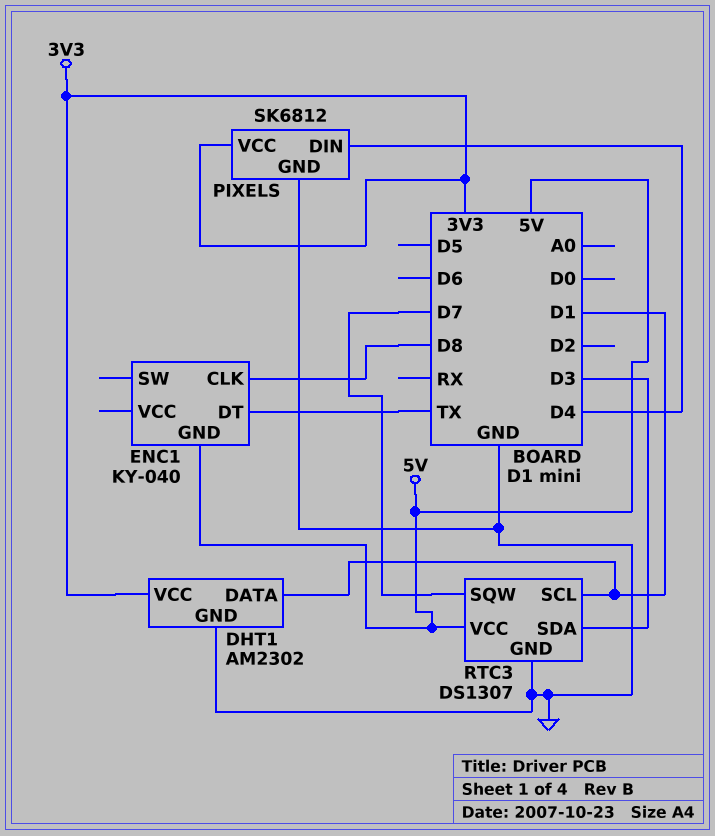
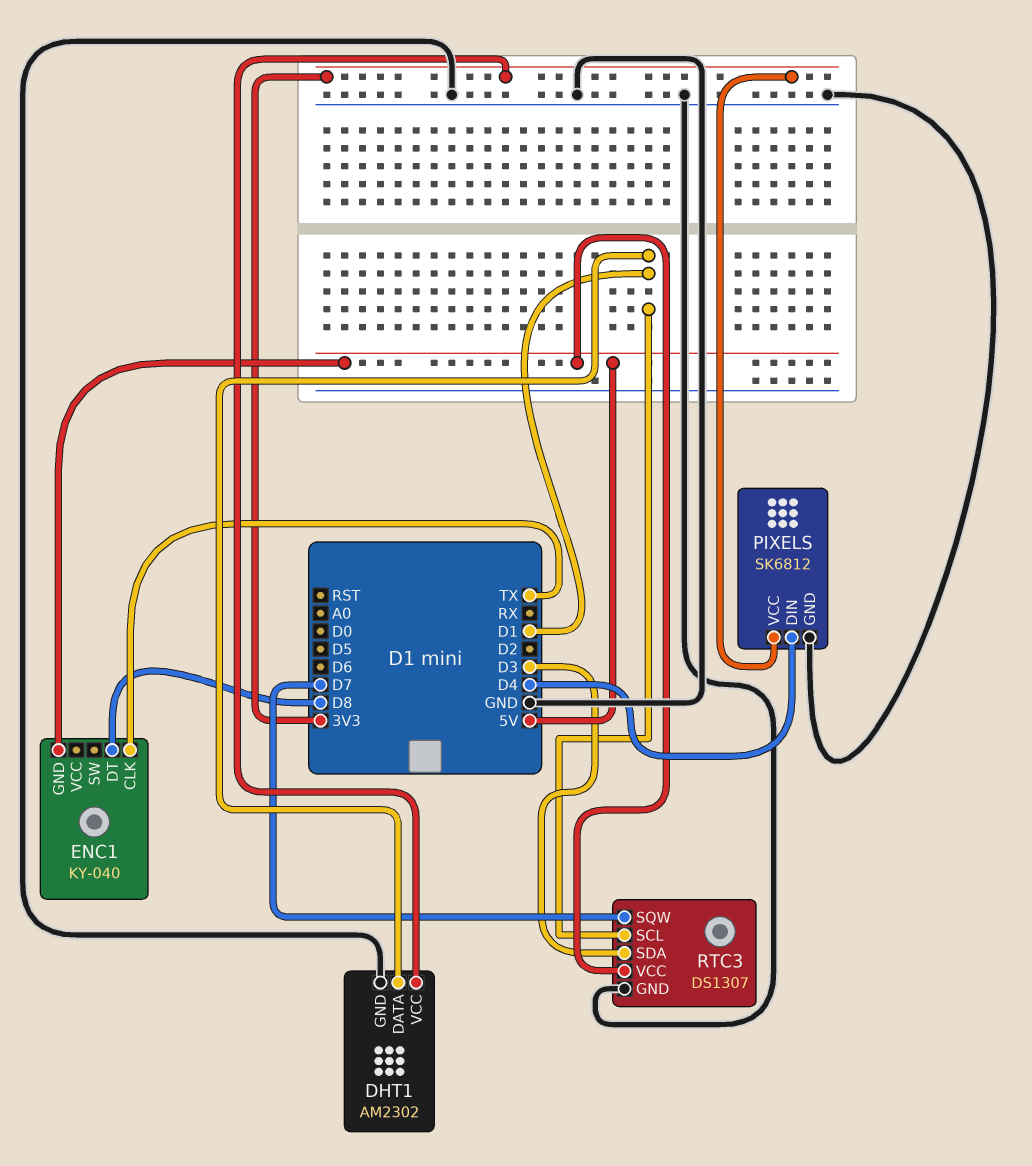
ENC1 pin CLK: D8 -> TX
ENC1 pin DT: TX -> D8

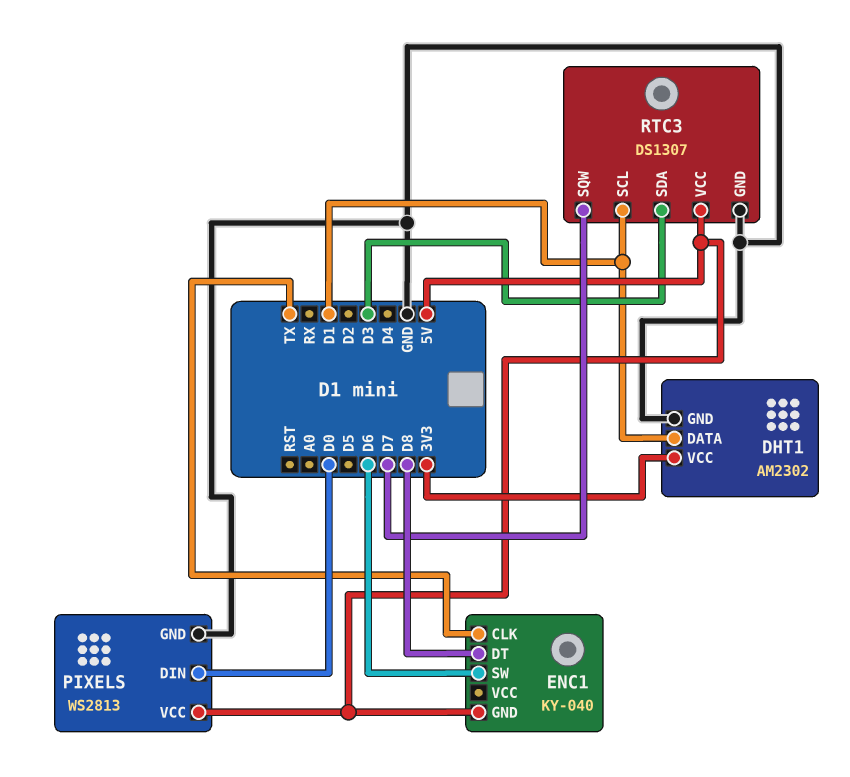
ENC1 pin SW: none -> D6
PIXELS: SK6812 -> WS2813
PIXELS pin DIN: D4 -> D0
PIXELS pin VCC: 3V3 -> 5V

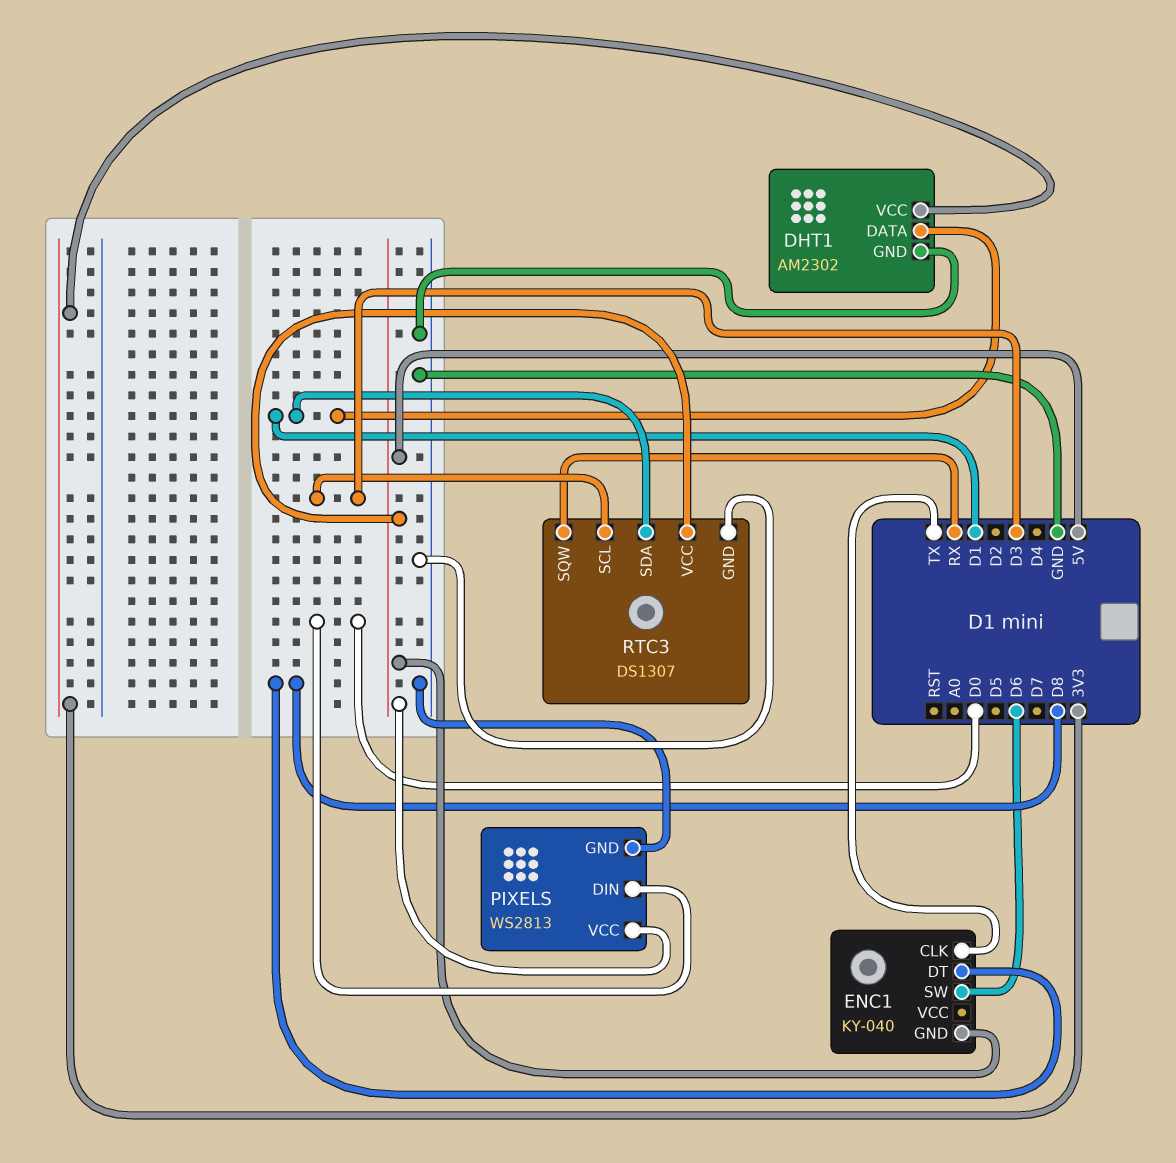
RTC3 pin SCL: D1 -> D3
RTC3 pin SDA: D3 -> D1
RTC3 pin SQW: D7 -> RX

